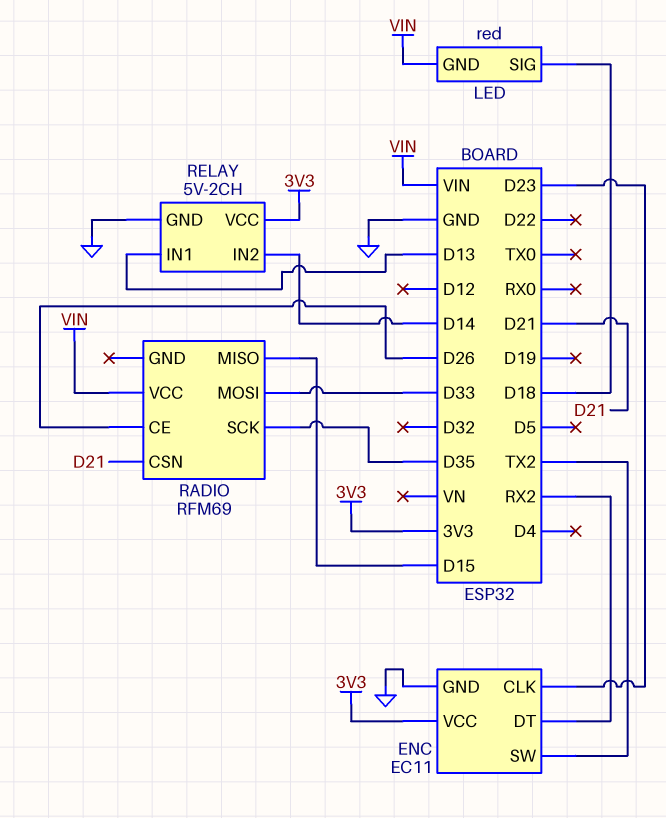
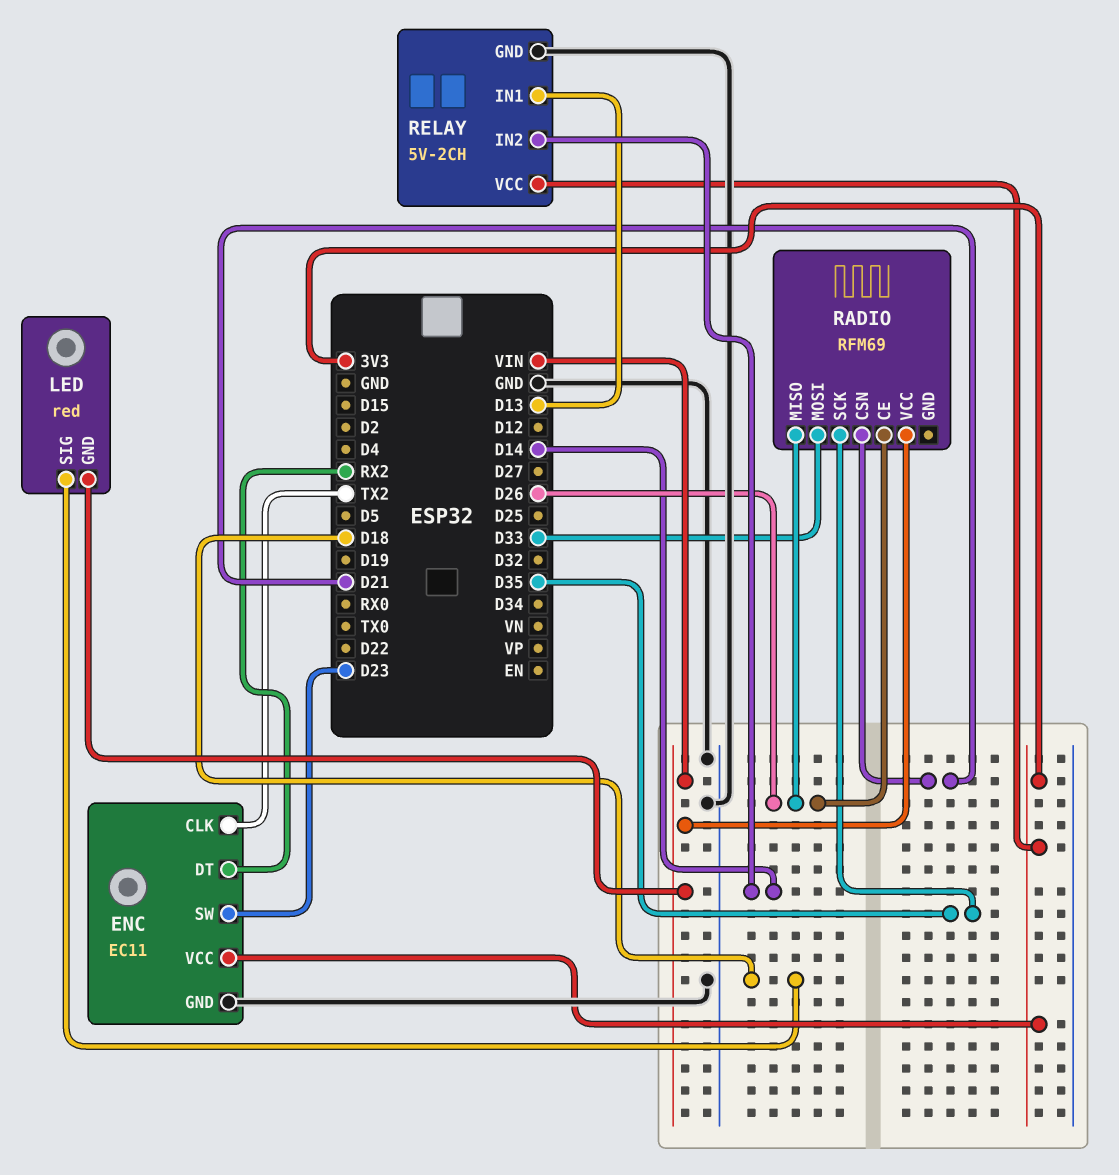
ENC pin CLK: D23 -> TX2
ENC pin SW: TX2 -> D23
RADIO pin MISO: D15 -> D26

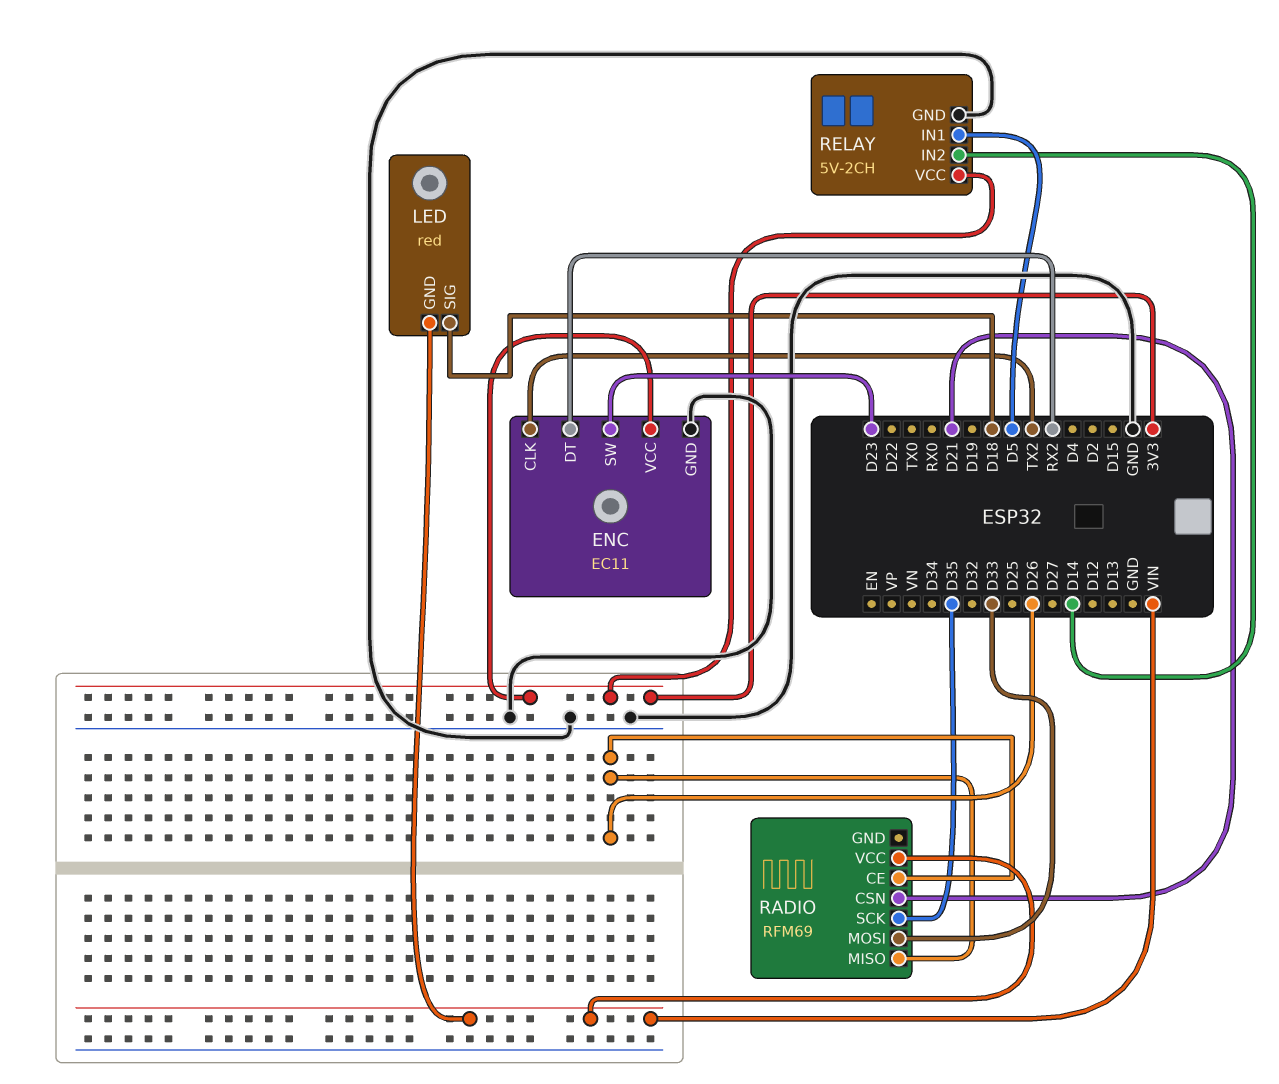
RELAY pin IN1: D13 -> D5

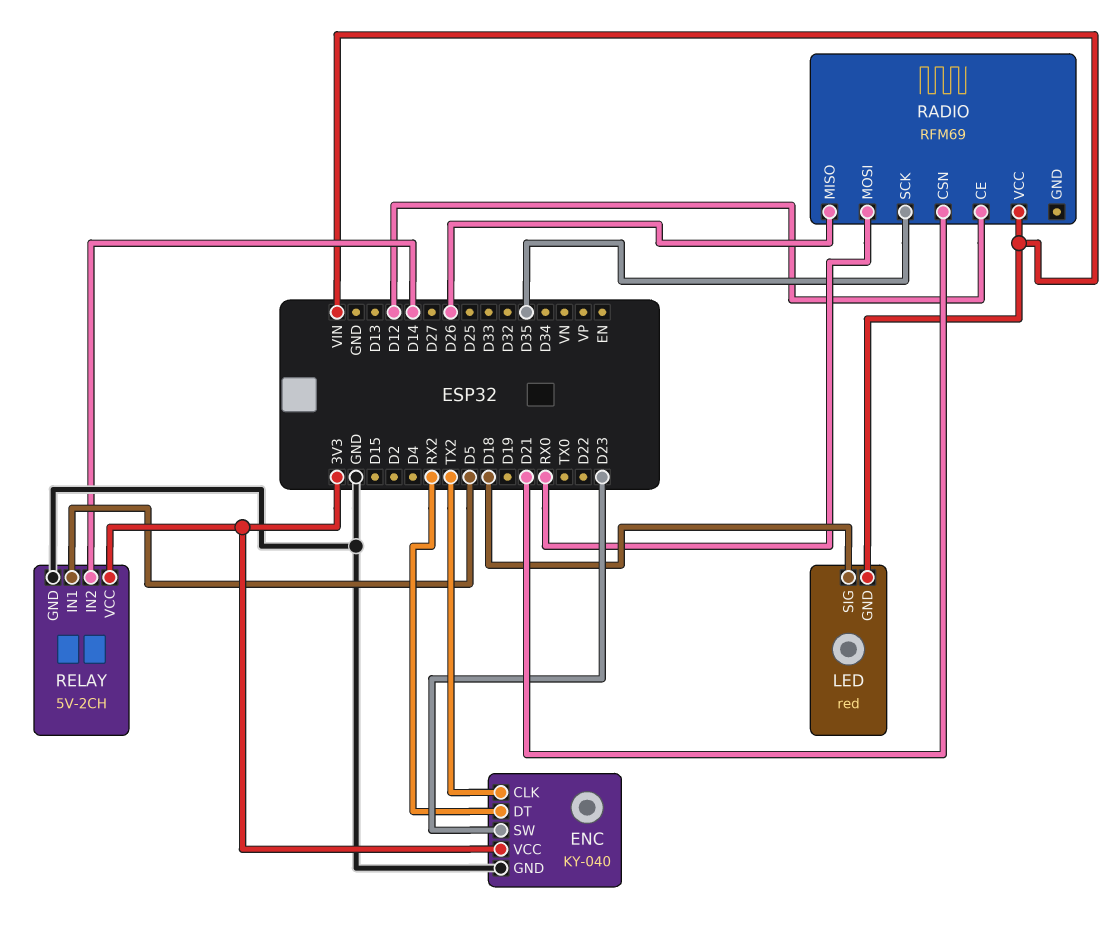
ENC: EC11 -> KY-040
RADIO pin CE: D26 -> D12
RADIO pin MOSI: D33 -> RX0

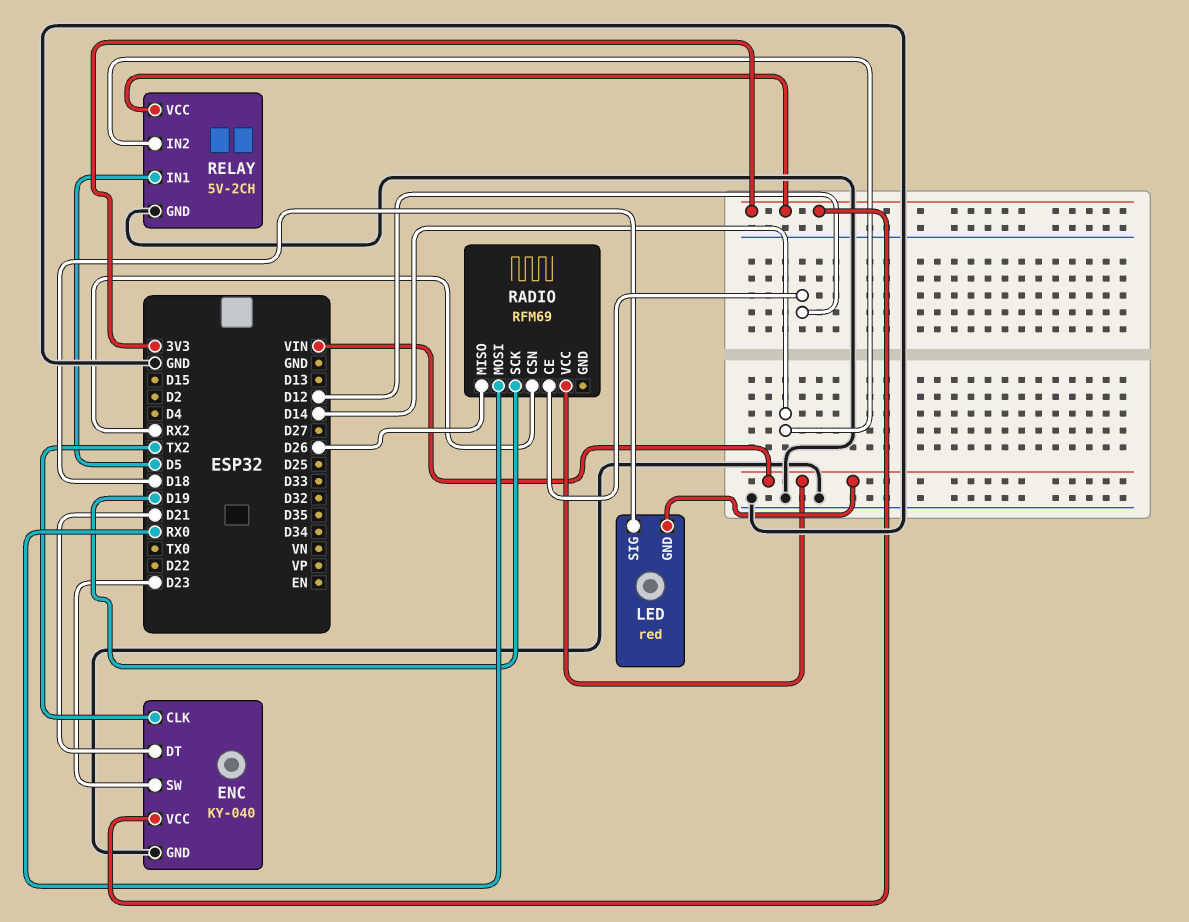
ENC pin DT: RX2 -> D21
RADIO pin CSN: D21 -> RX2
RADIO pin SCK: D35 -> D19

